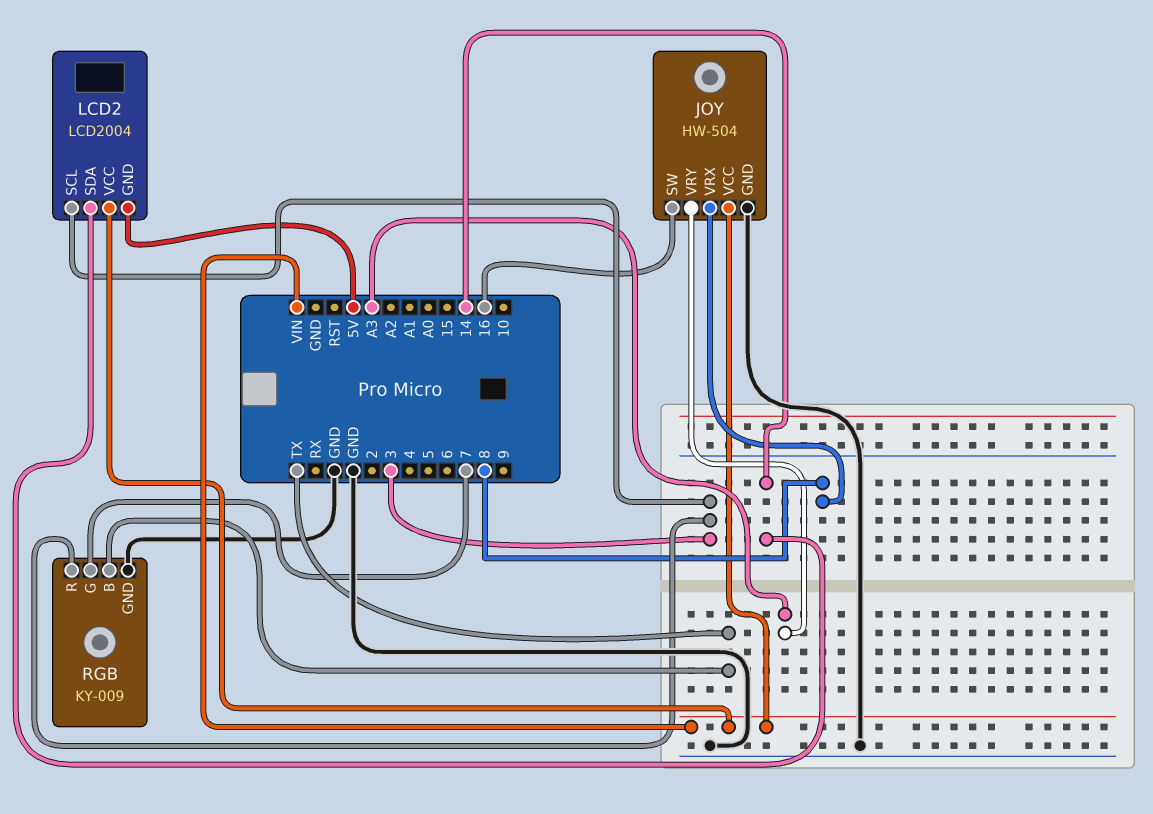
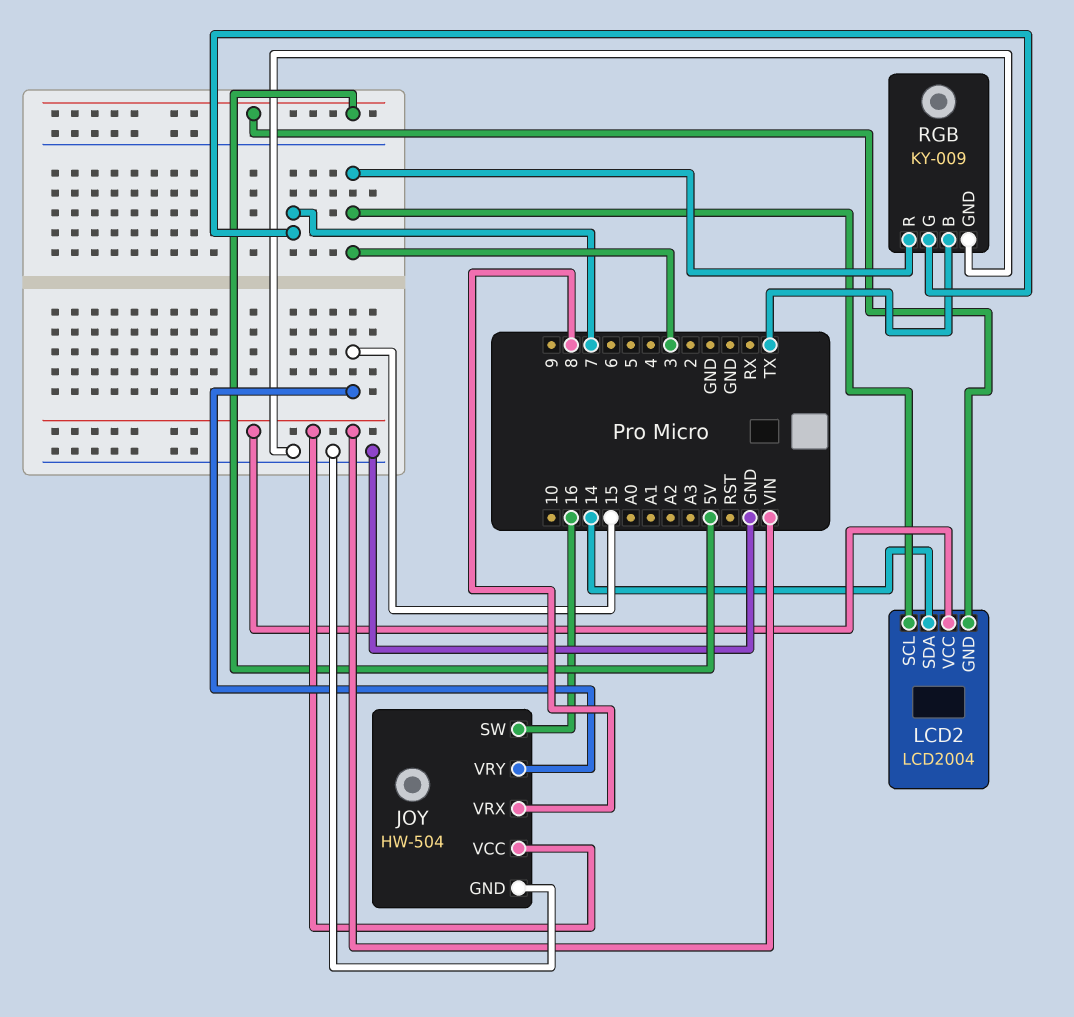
JOY pin VRY: A3 -> 15

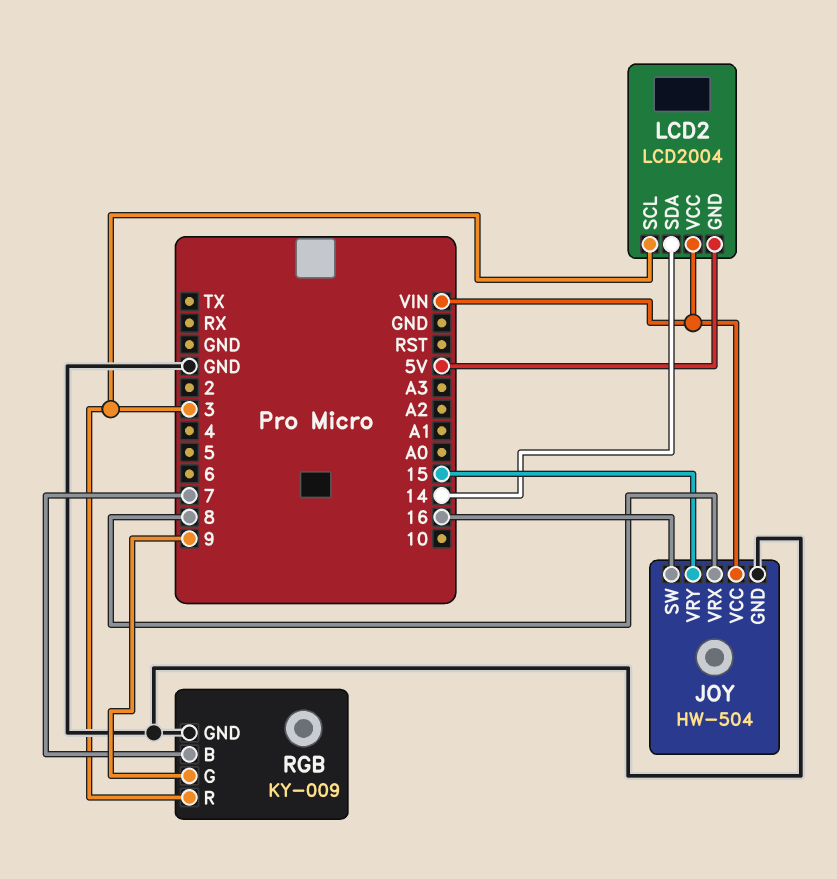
RGB pin B: TX -> 7
RGB pin G: 7 -> 9

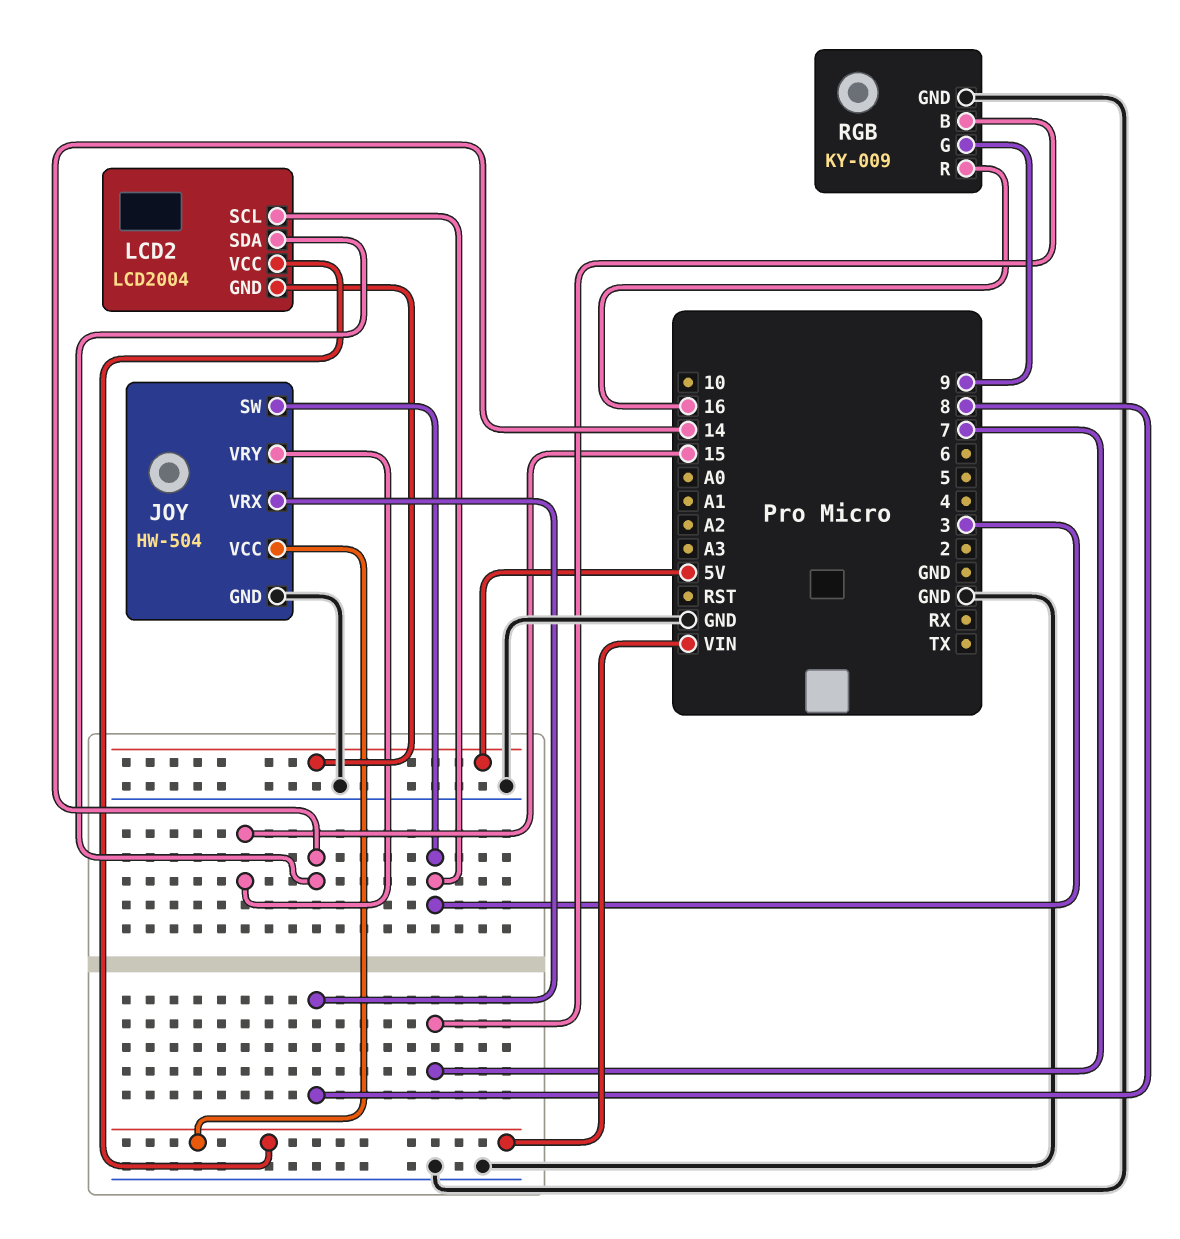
JOY pin SW: 16 -> 3
RGB pin R: 3 -> 16

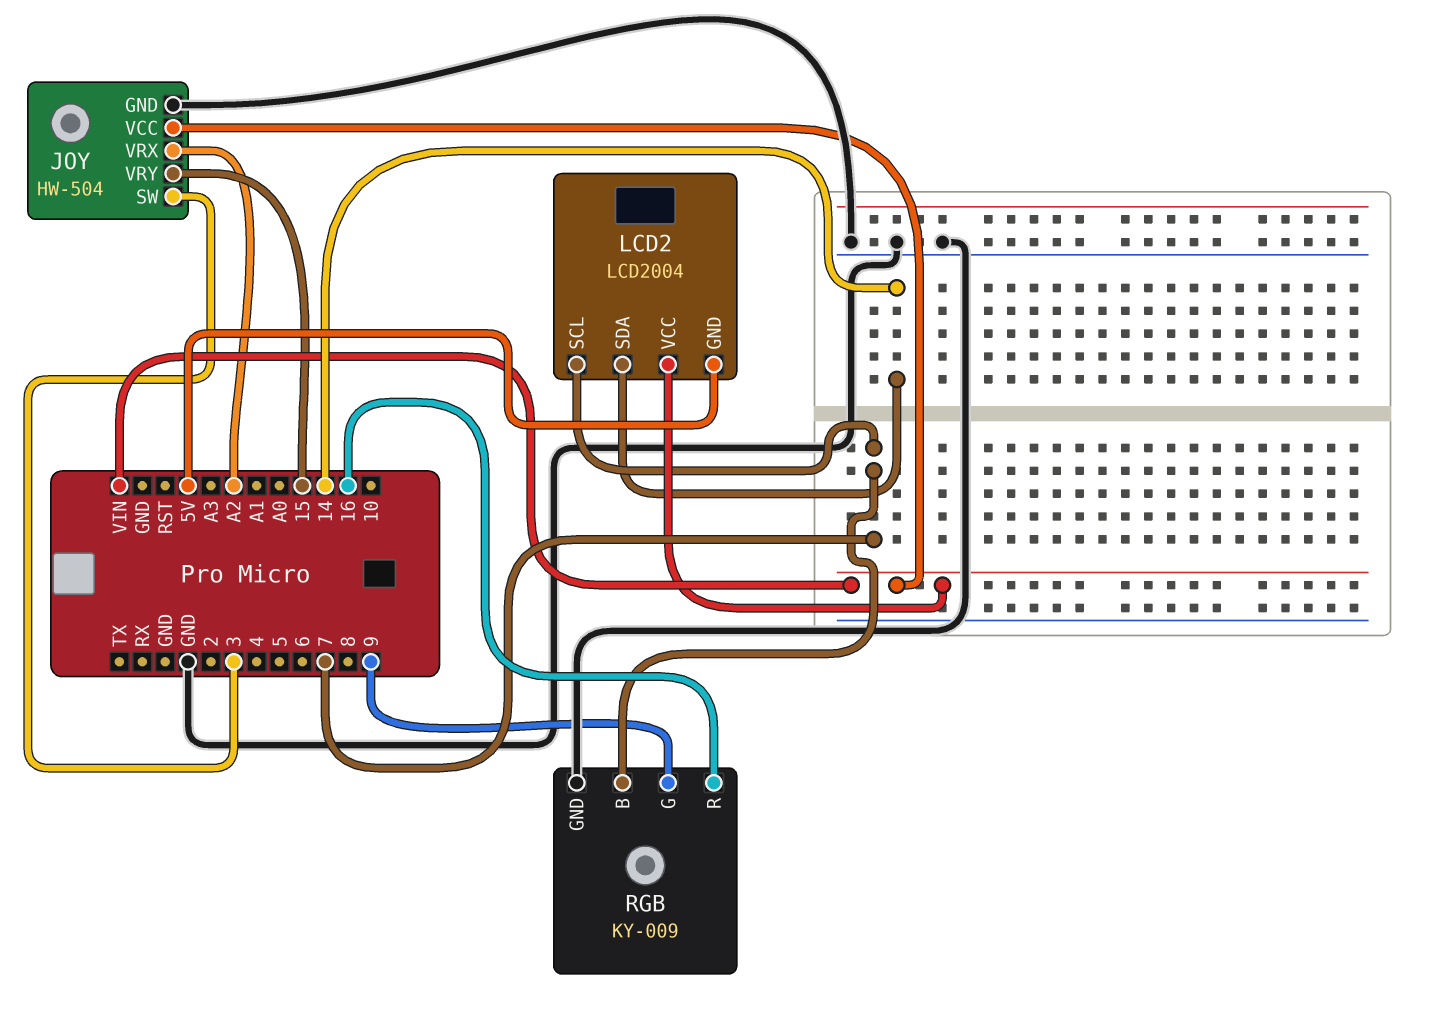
JOY pin VRX: 8 -> A2
LCD2 pin SCL: 3 -> 7

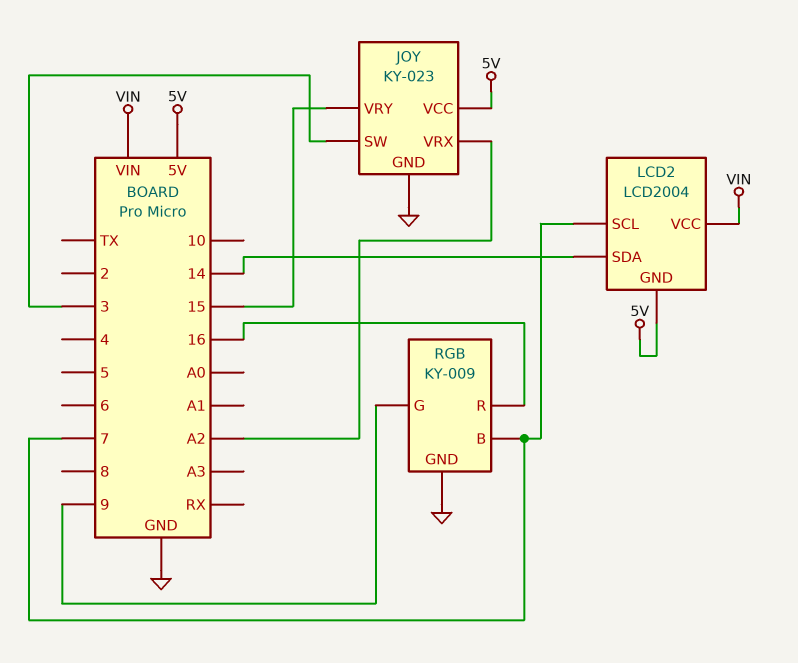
JOY: HW-504 -> KY-023
JOY pin VCC: VIN -> 5V

